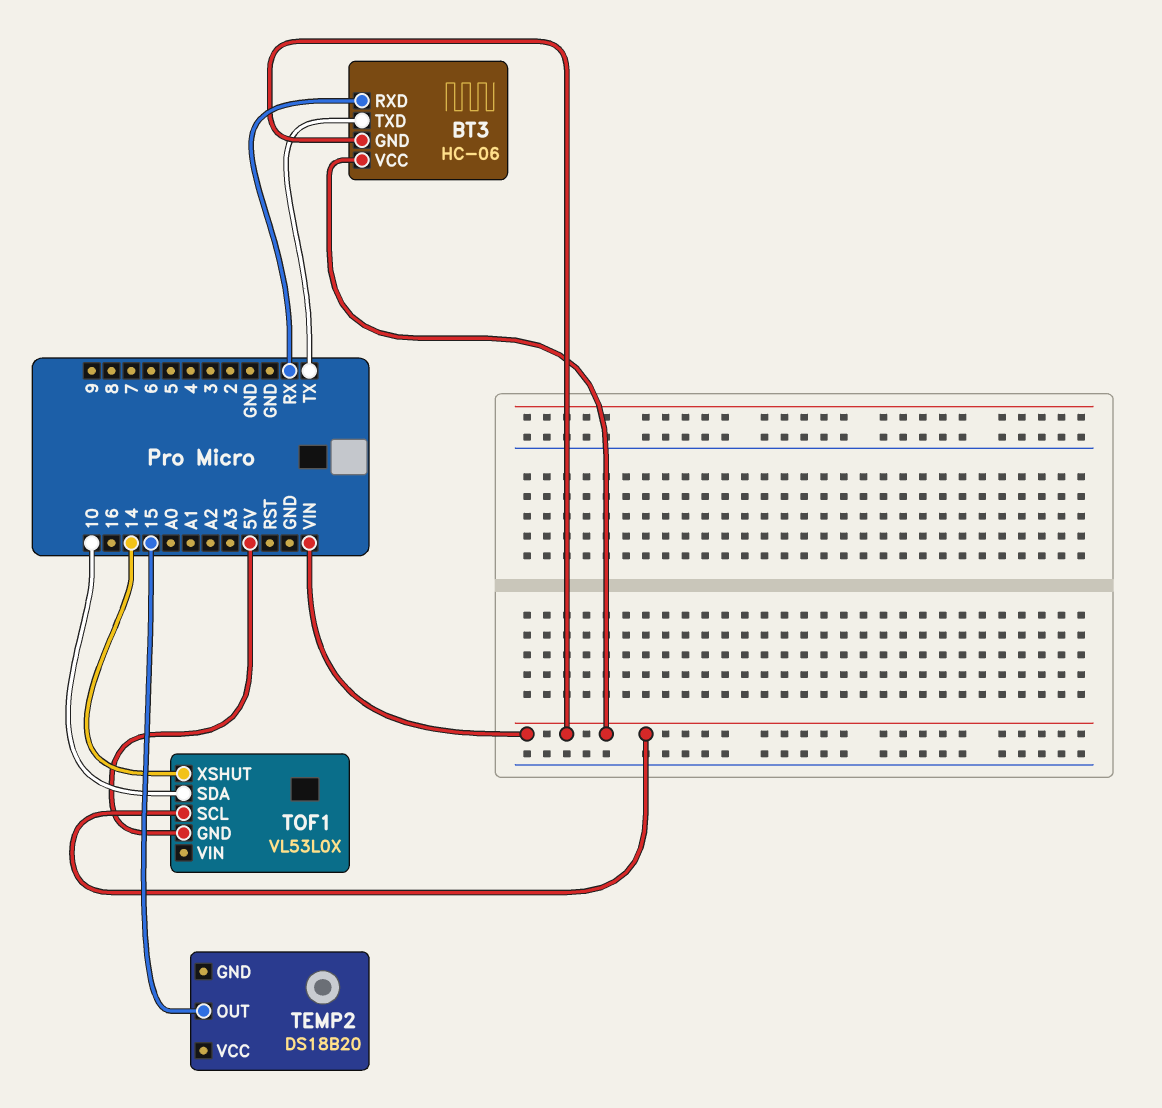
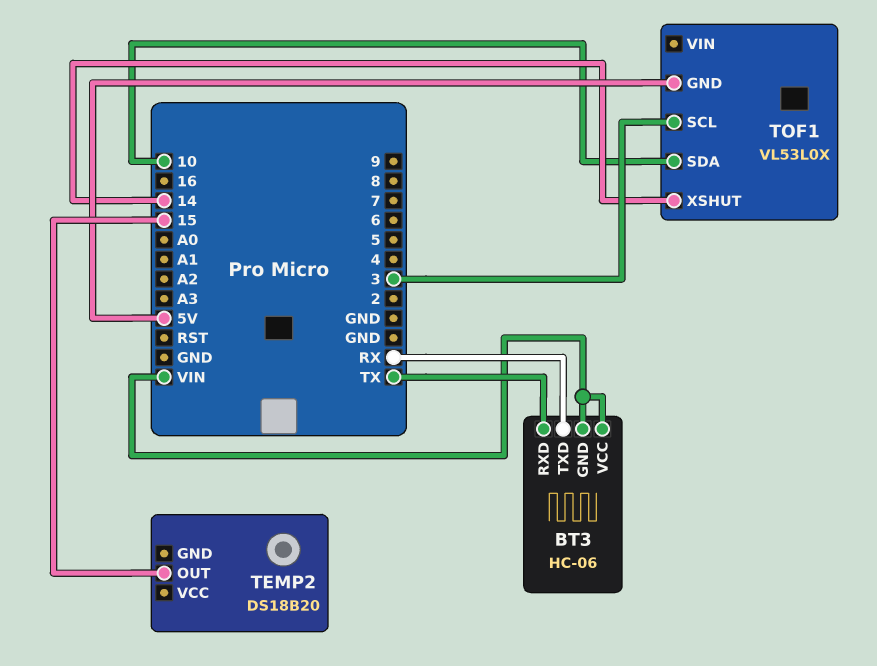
BT3 pin RXD: RX -> TX
BT3 pin TXD: TX -> RX
TOF1 pin SCL: VIN -> 3

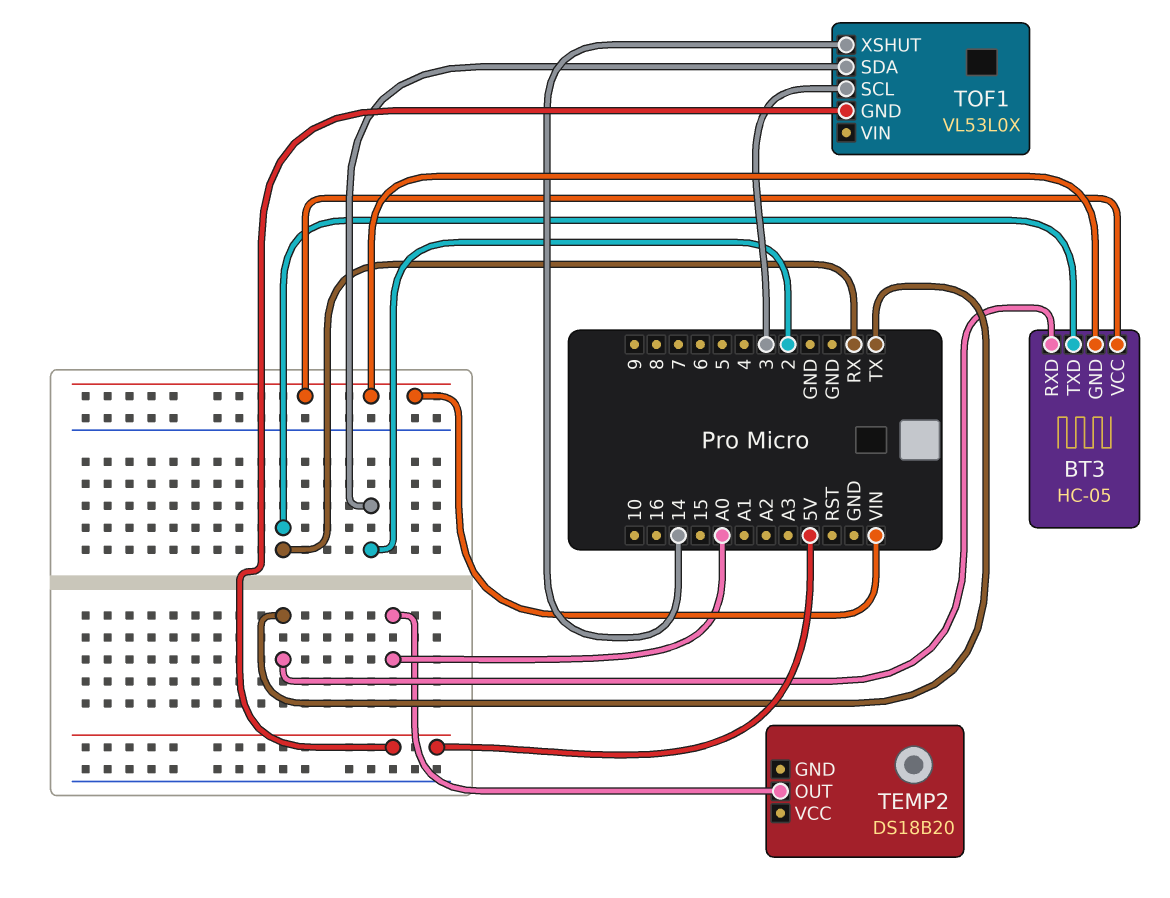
BT3: HC-06 -> HC-05
TEMP2 pin OUT: 15 -> A0
TOF1 pin SDA: 10 -> 2

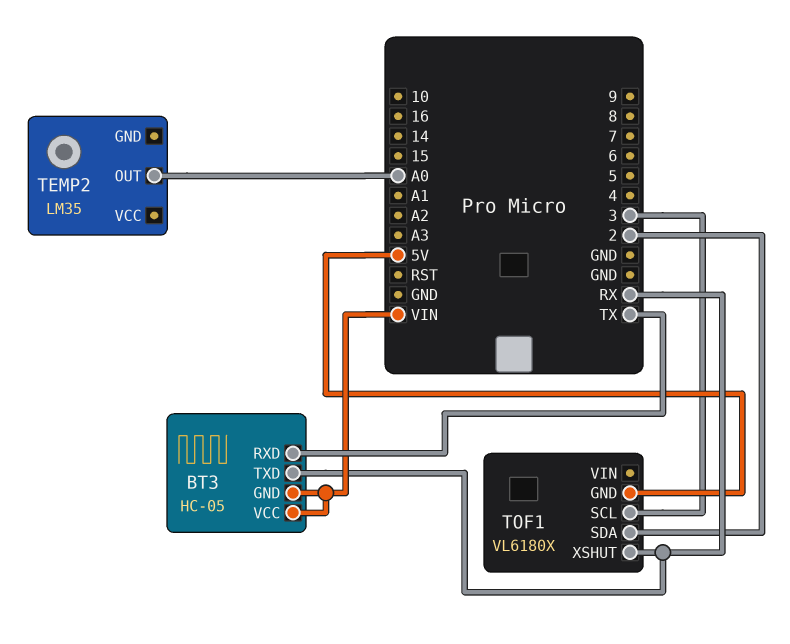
TEMP2: DS18B20 -> LM35
TOF1: VL53L0X -> VL6180X
TOF1 pin XSHUT: 14 -> RX

